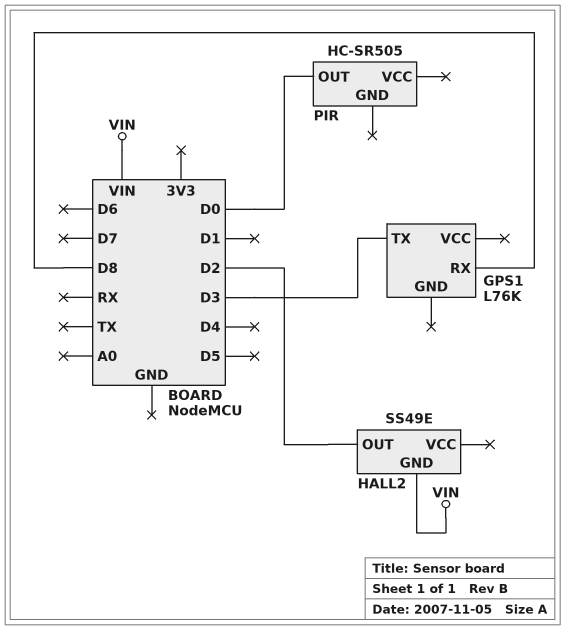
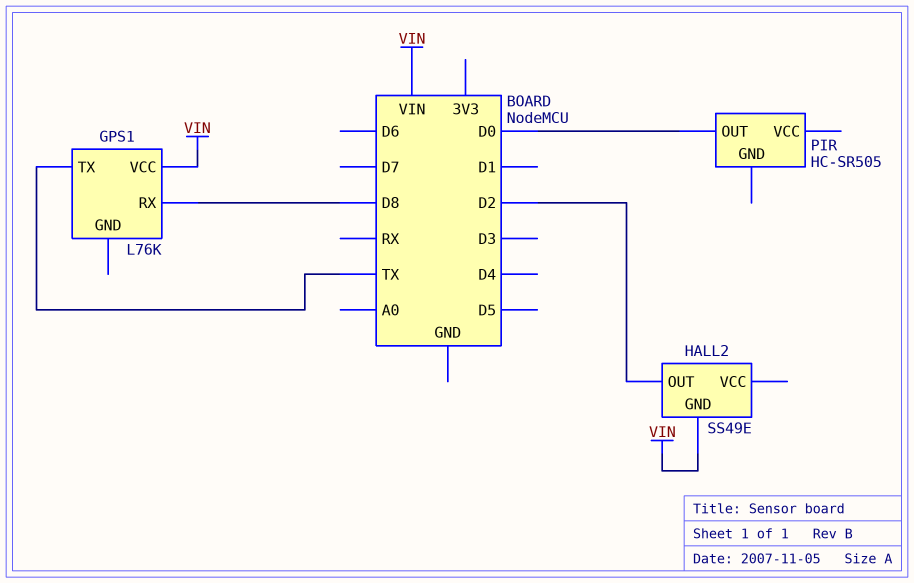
GPS1 pin TX: D3 -> TX
GPS1 pin VCC: none -> VIN

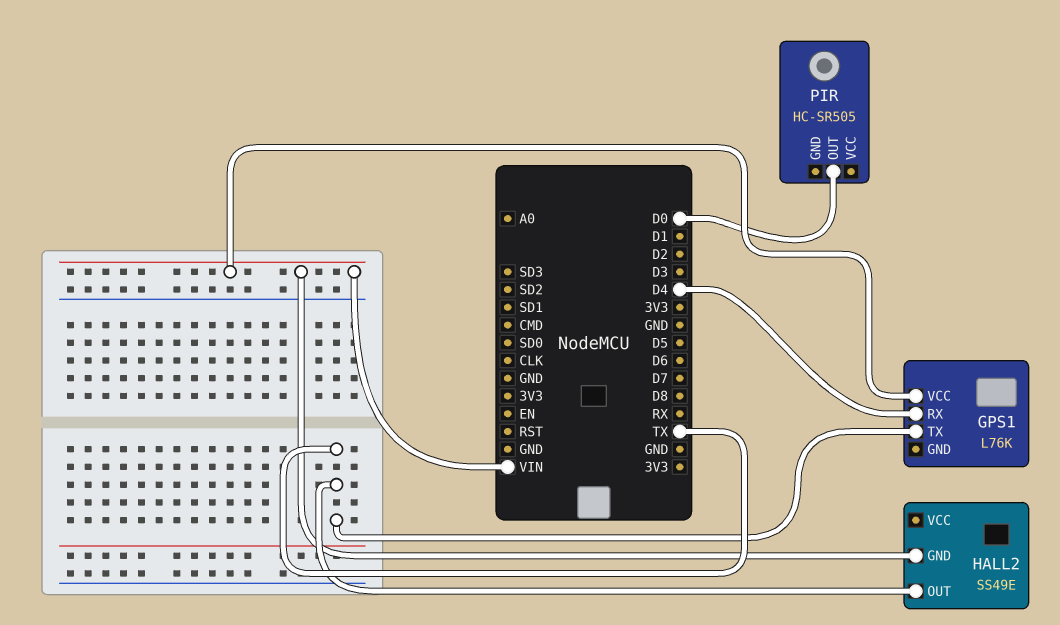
GPS1 pin RX: D8 -> D4
HALL2 pin OUT: D2 -> TX

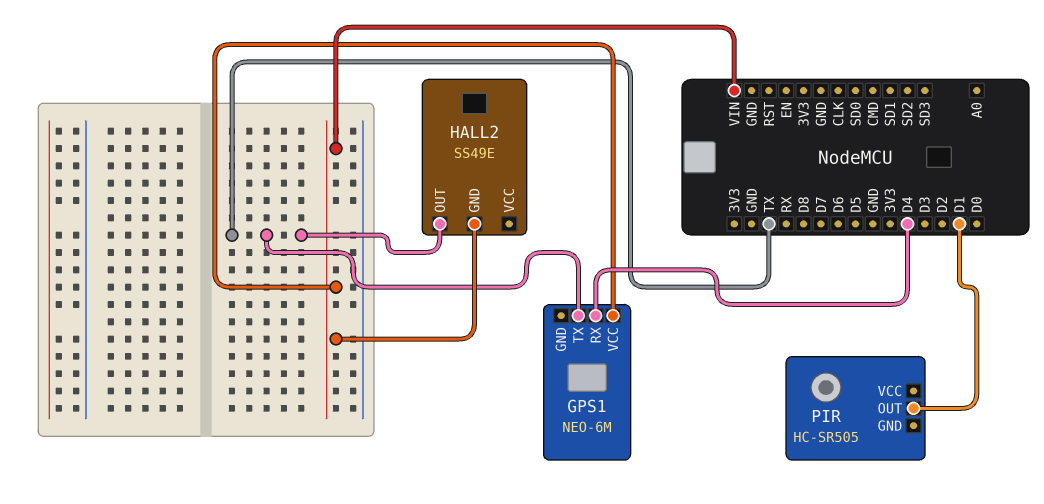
GPS1: L76K -> NEO-6M
PIR pin OUT: D0 -> D1

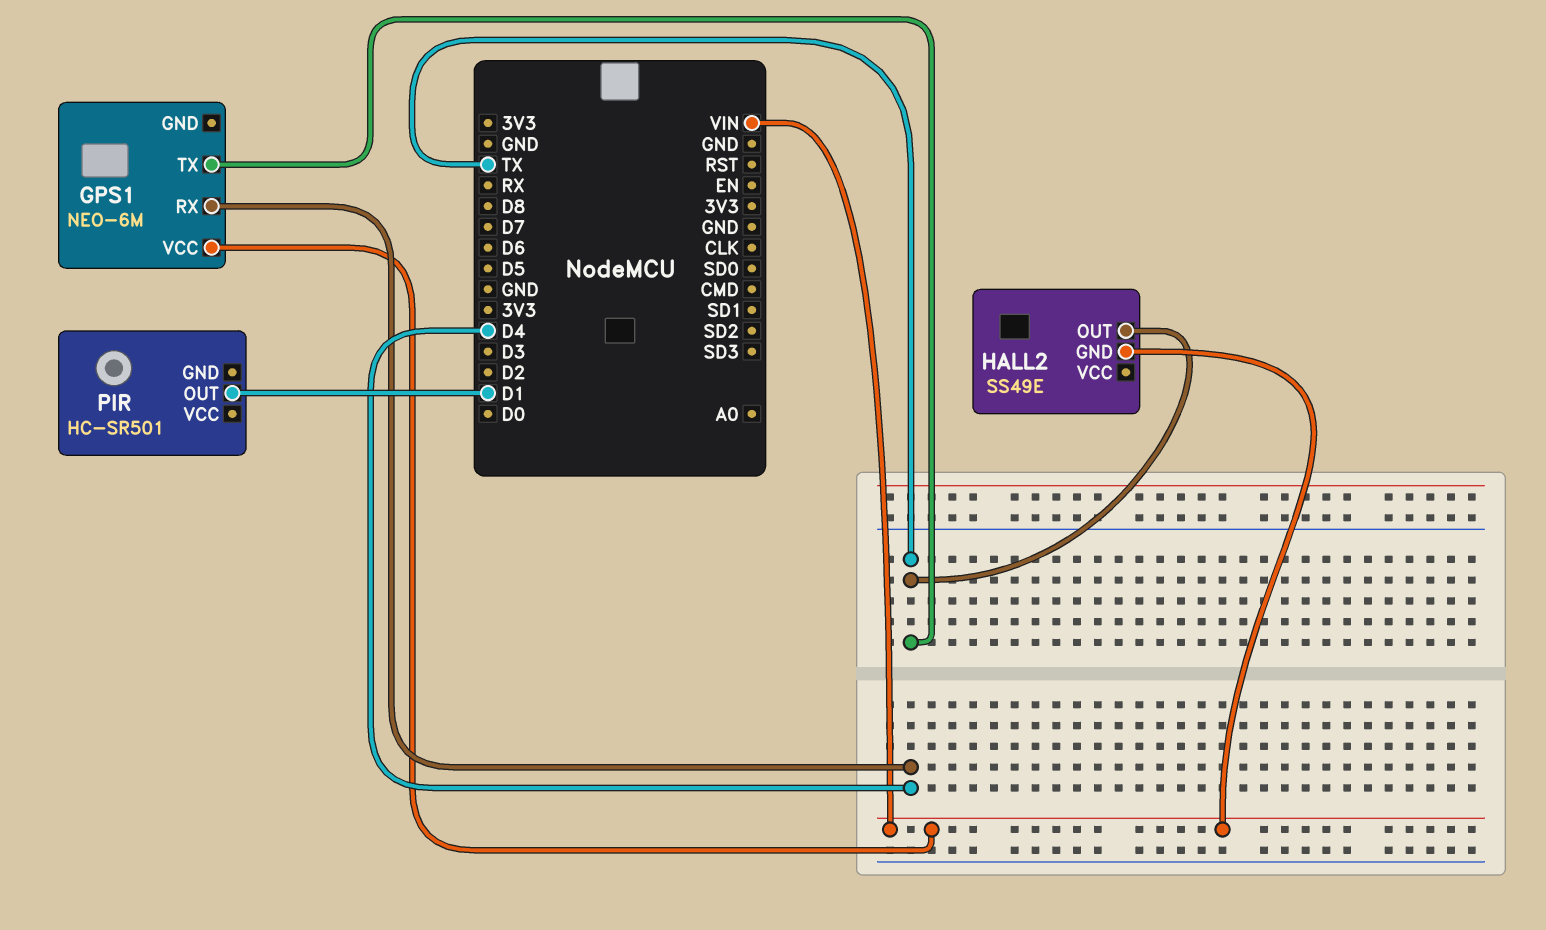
PIR: HC-SR505 -> HC-SR501

